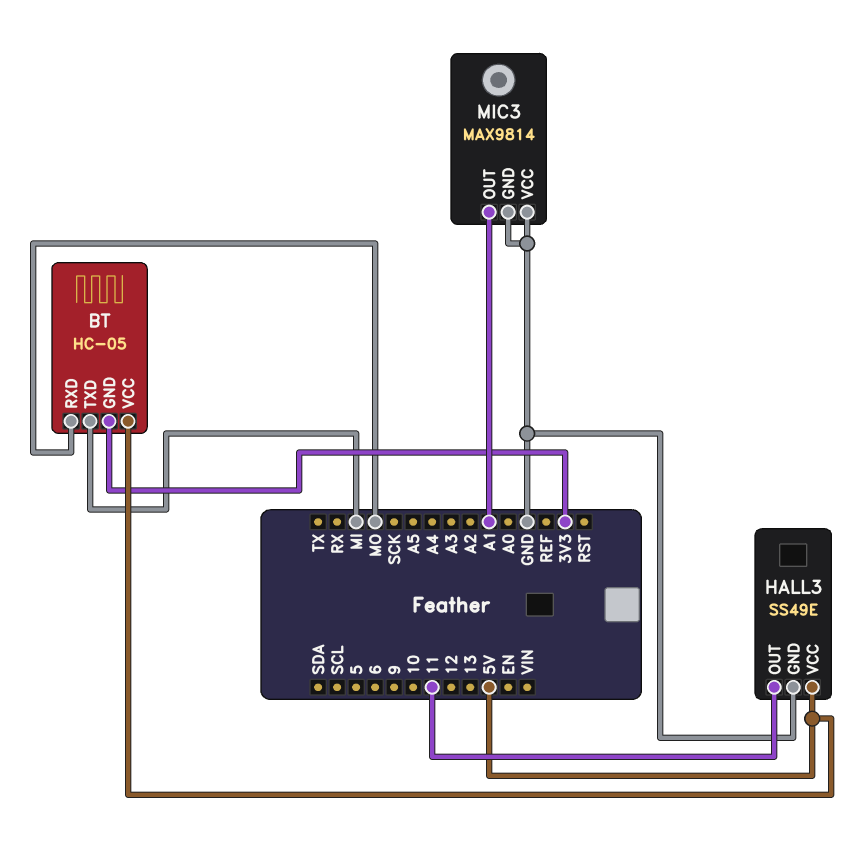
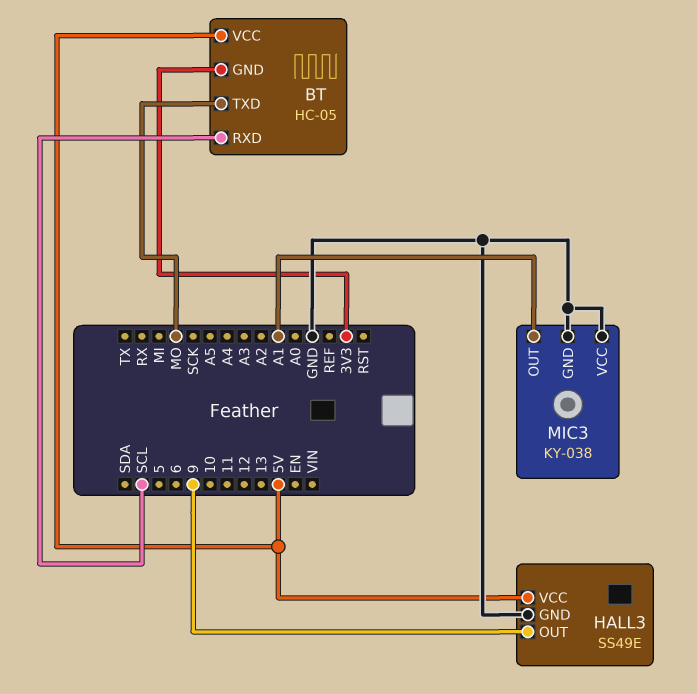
BT pin RXD: MO -> SCL
BT pin TXD: MI -> MO
HALL3 pin OUT: 11 -> 9
MIC3: MAX9814 -> KY-038

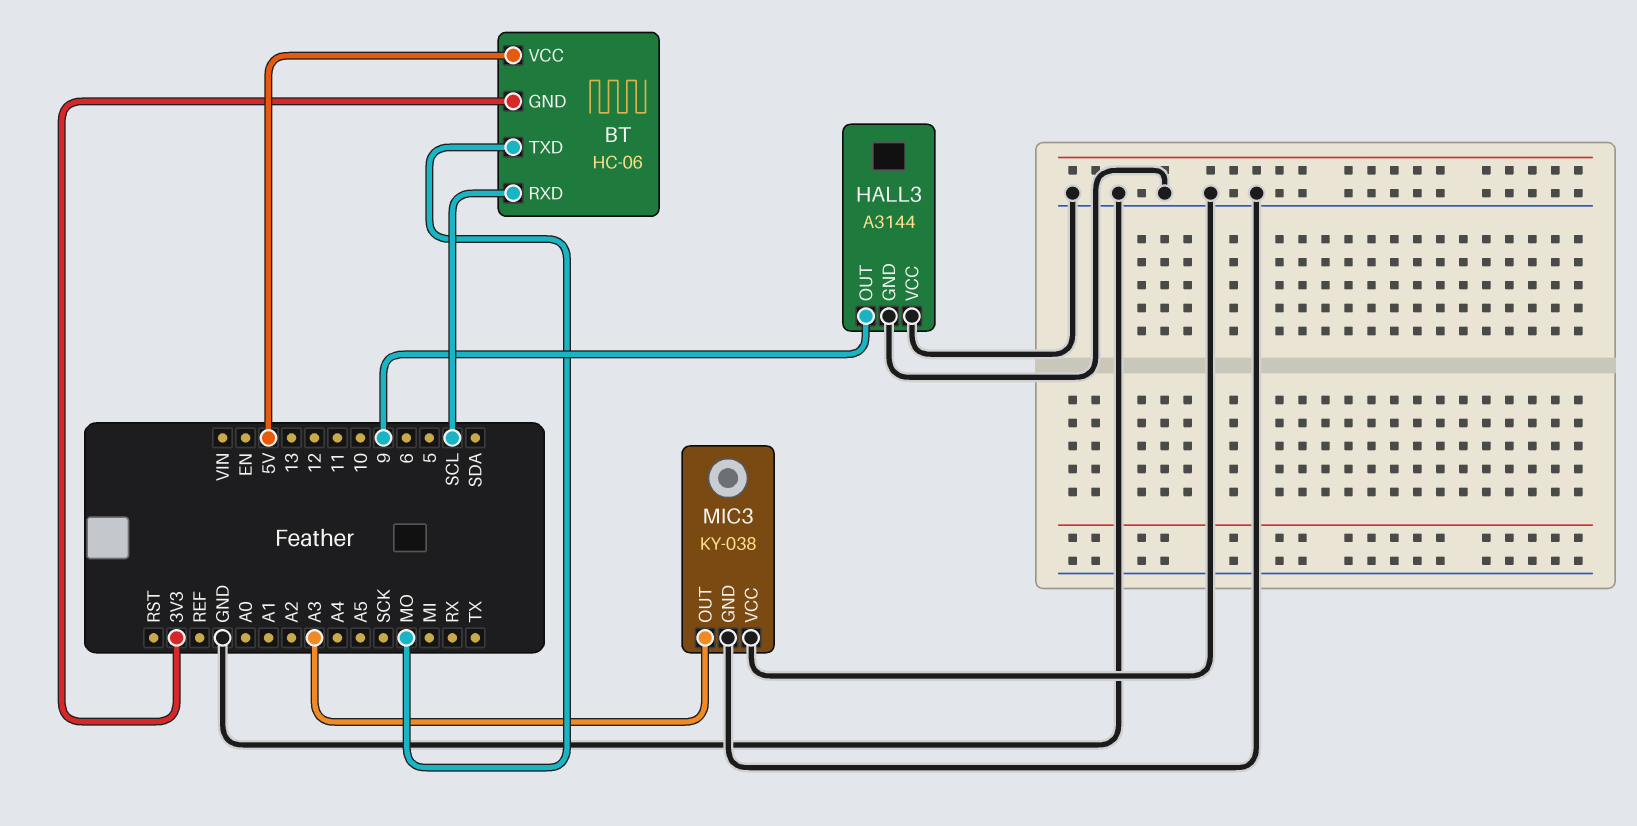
BT: HC-05 -> HC-06
HALL3: SS49E -> A3144
HALL3 pin VCC: 5V -> GND
MIC3 pin OUT: A1 -> A3

